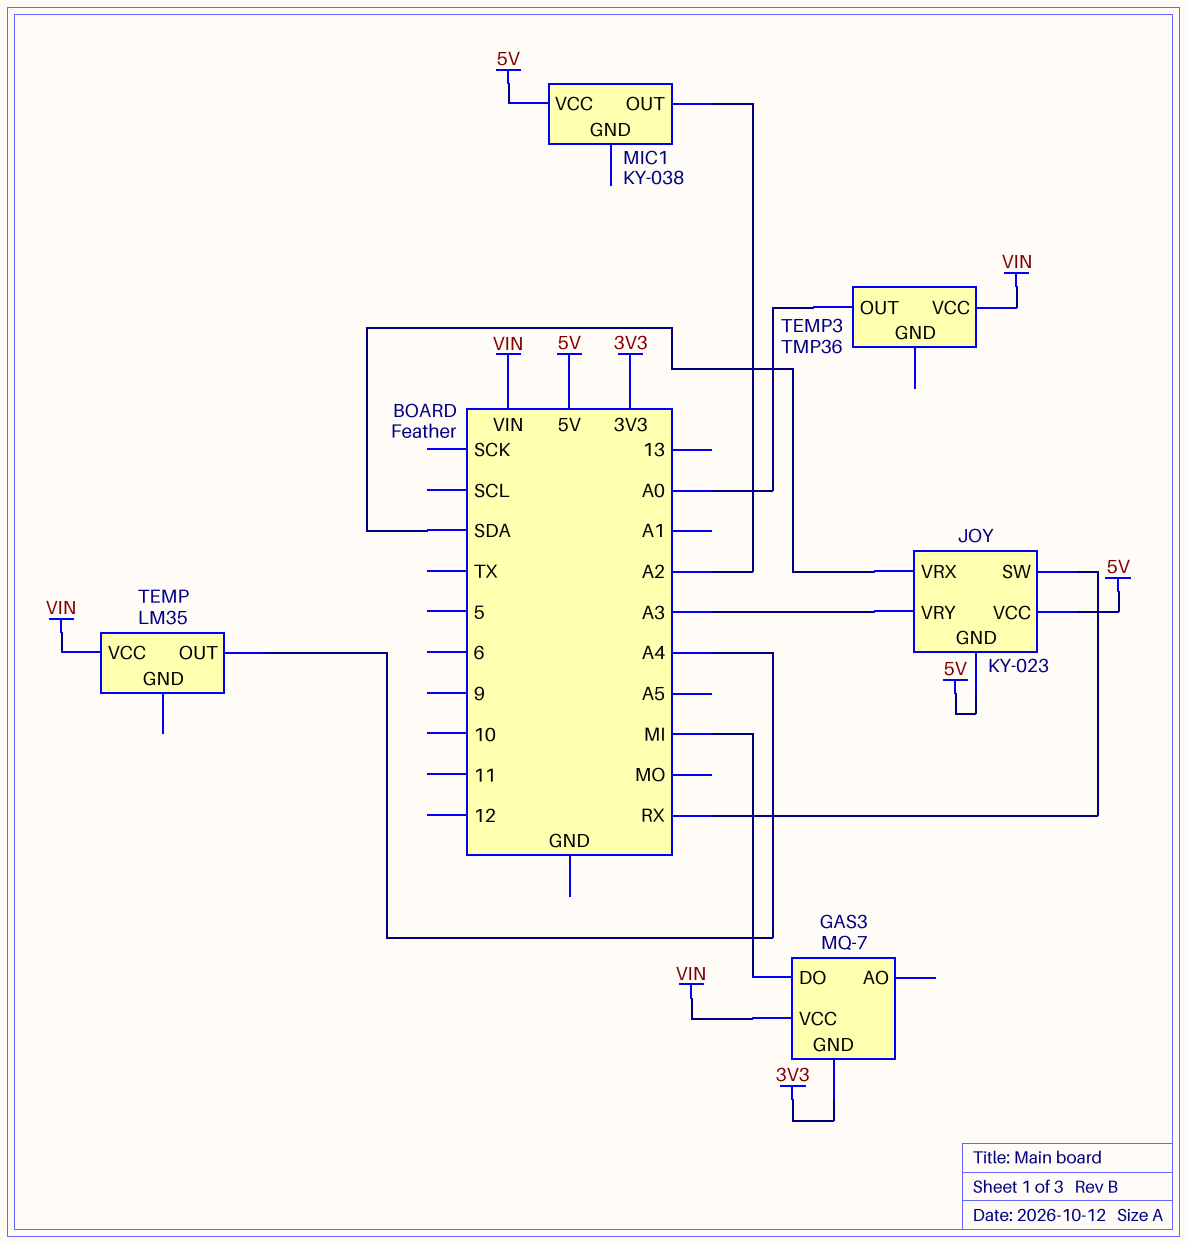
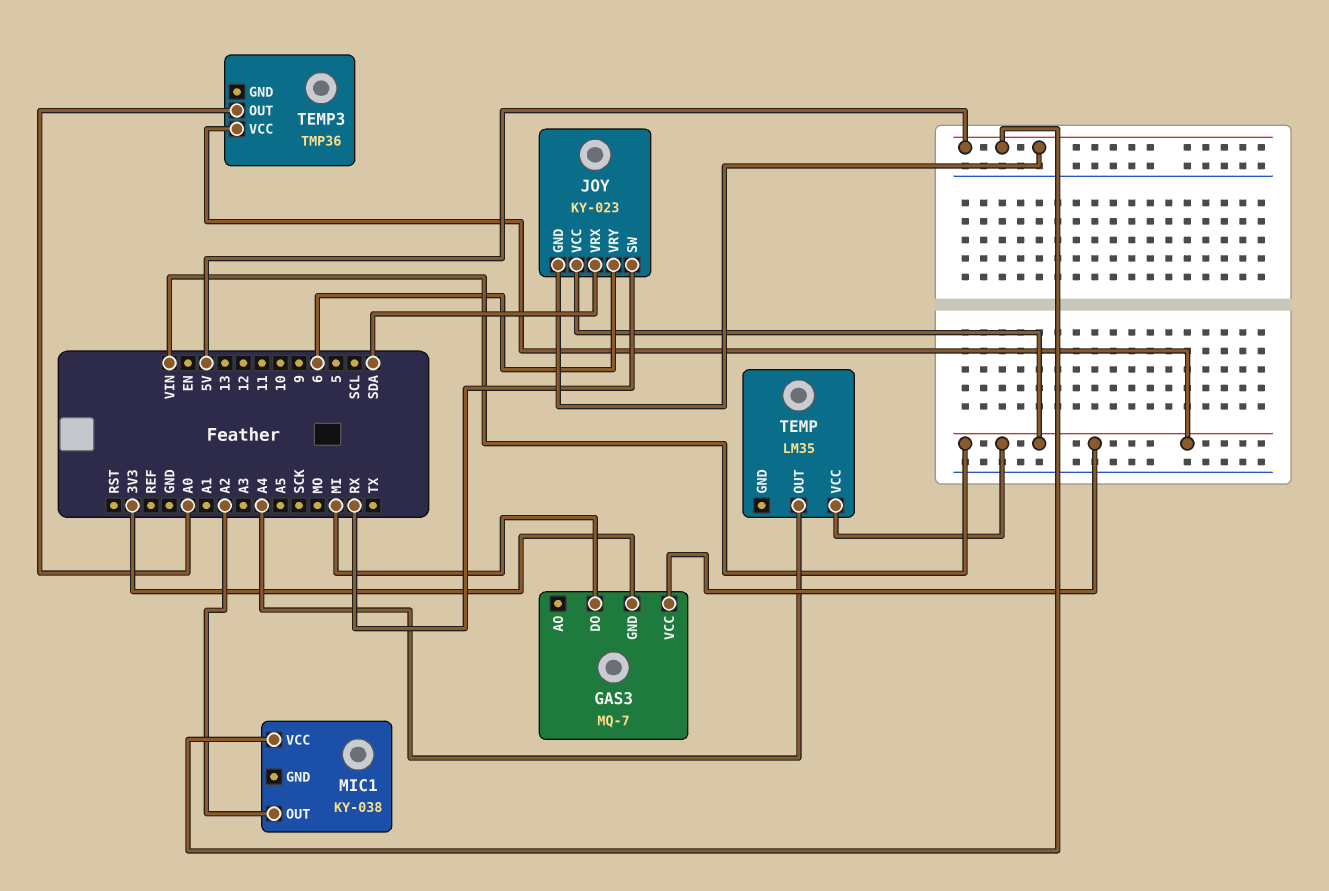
JOY pin VCC: 5V -> VIN
JOY pin VRY: A3 -> 6

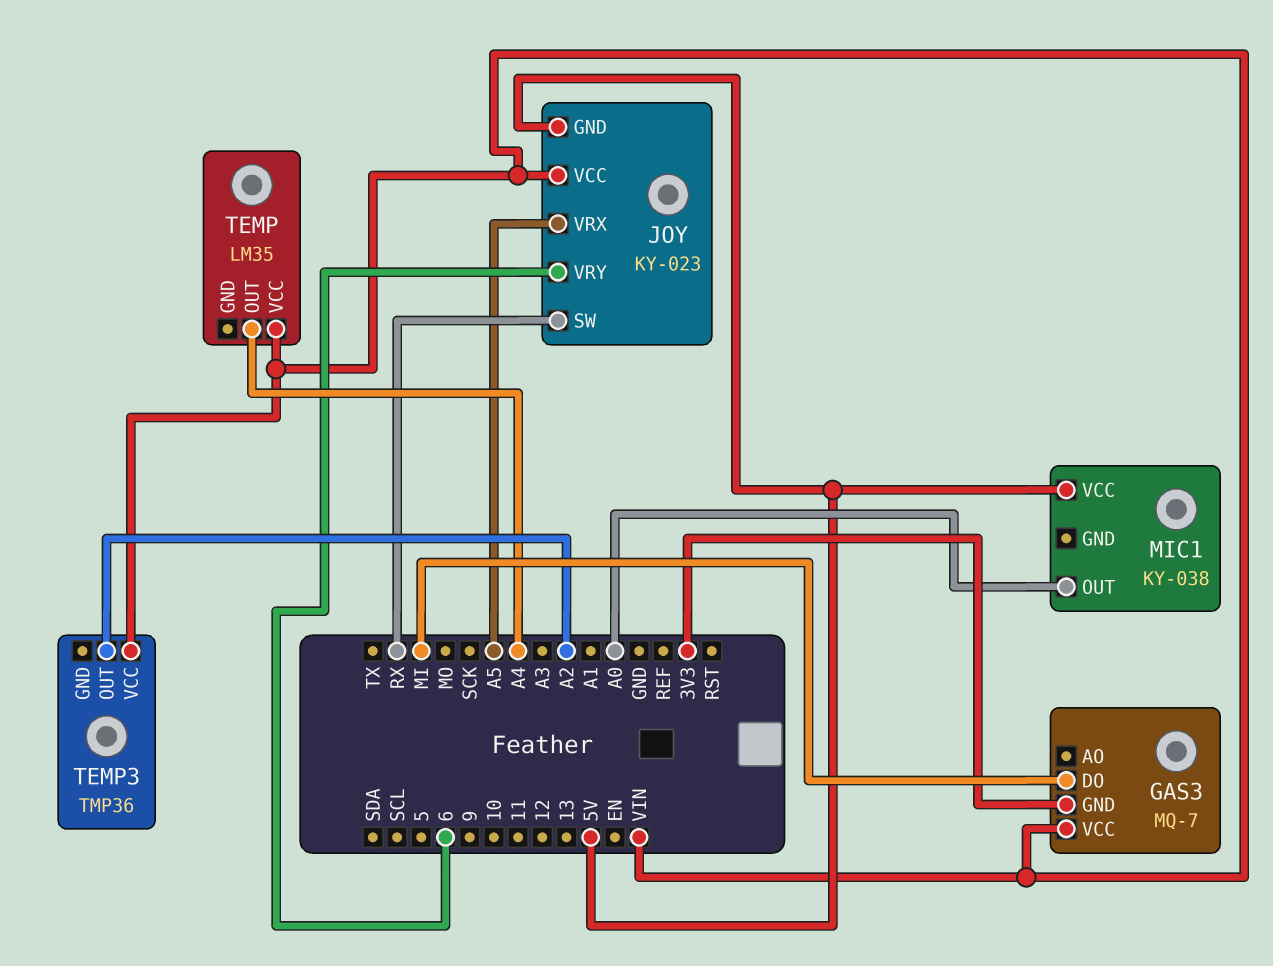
JOY pin VRX: SDA -> A5
MIC1 pin OUT: A2 -> A0
TEMP3 pin OUT: A0 -> A2

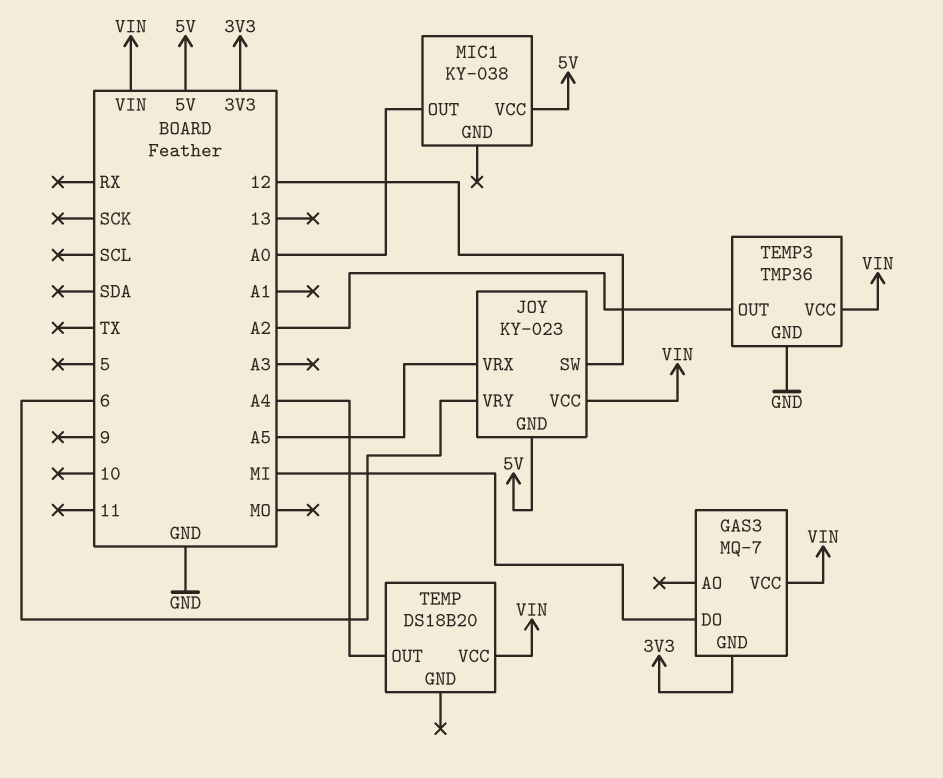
JOY pin SW: RX -> 12
TEMP: LM35 -> DS18B20
TEMP3 pin GND: none -> GND

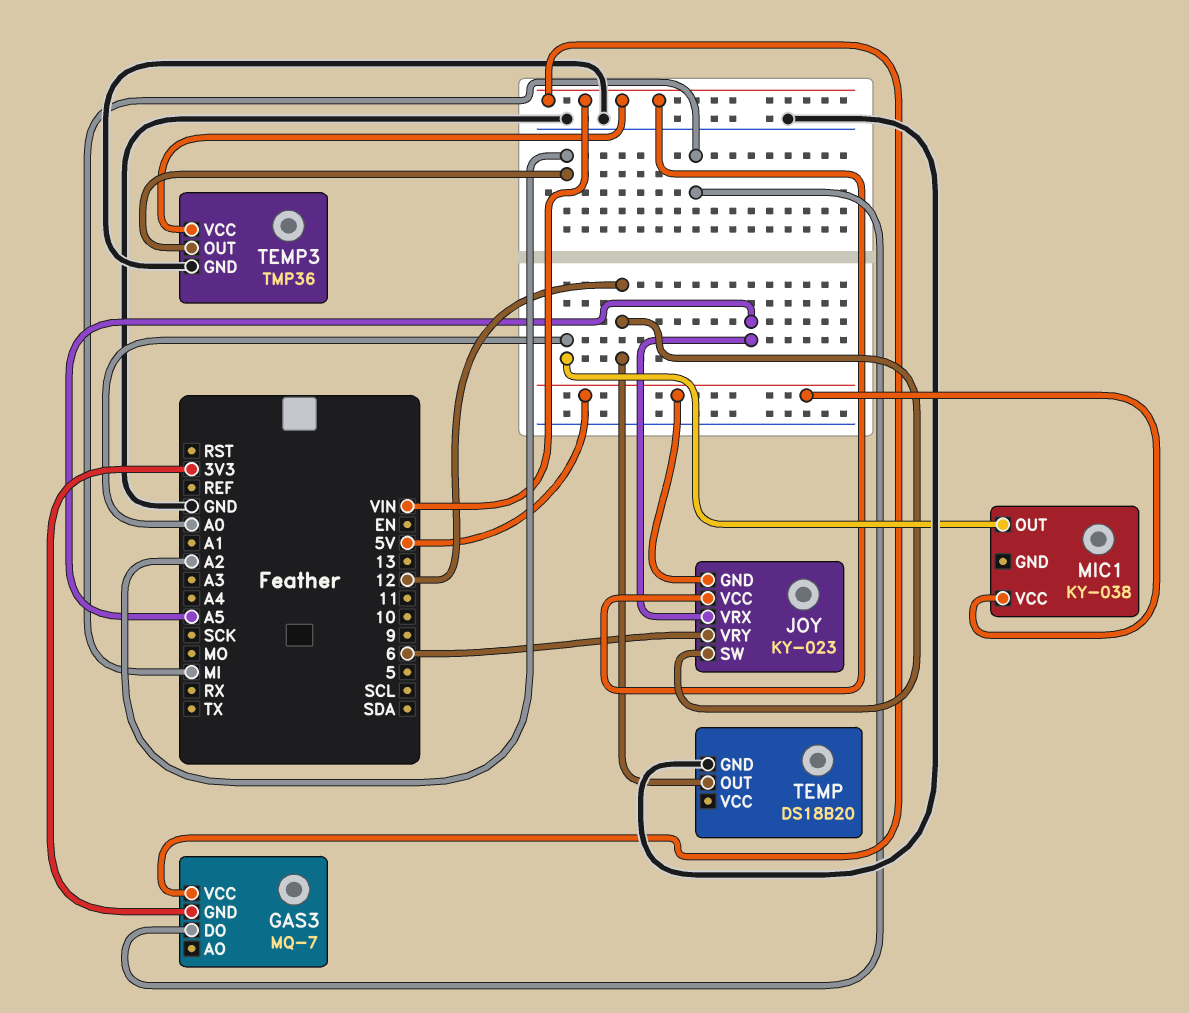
TEMP pin GND: none -> GND
TEMP pin OUT: A4 -> 12
TEMP pin VCC: VIN -> none

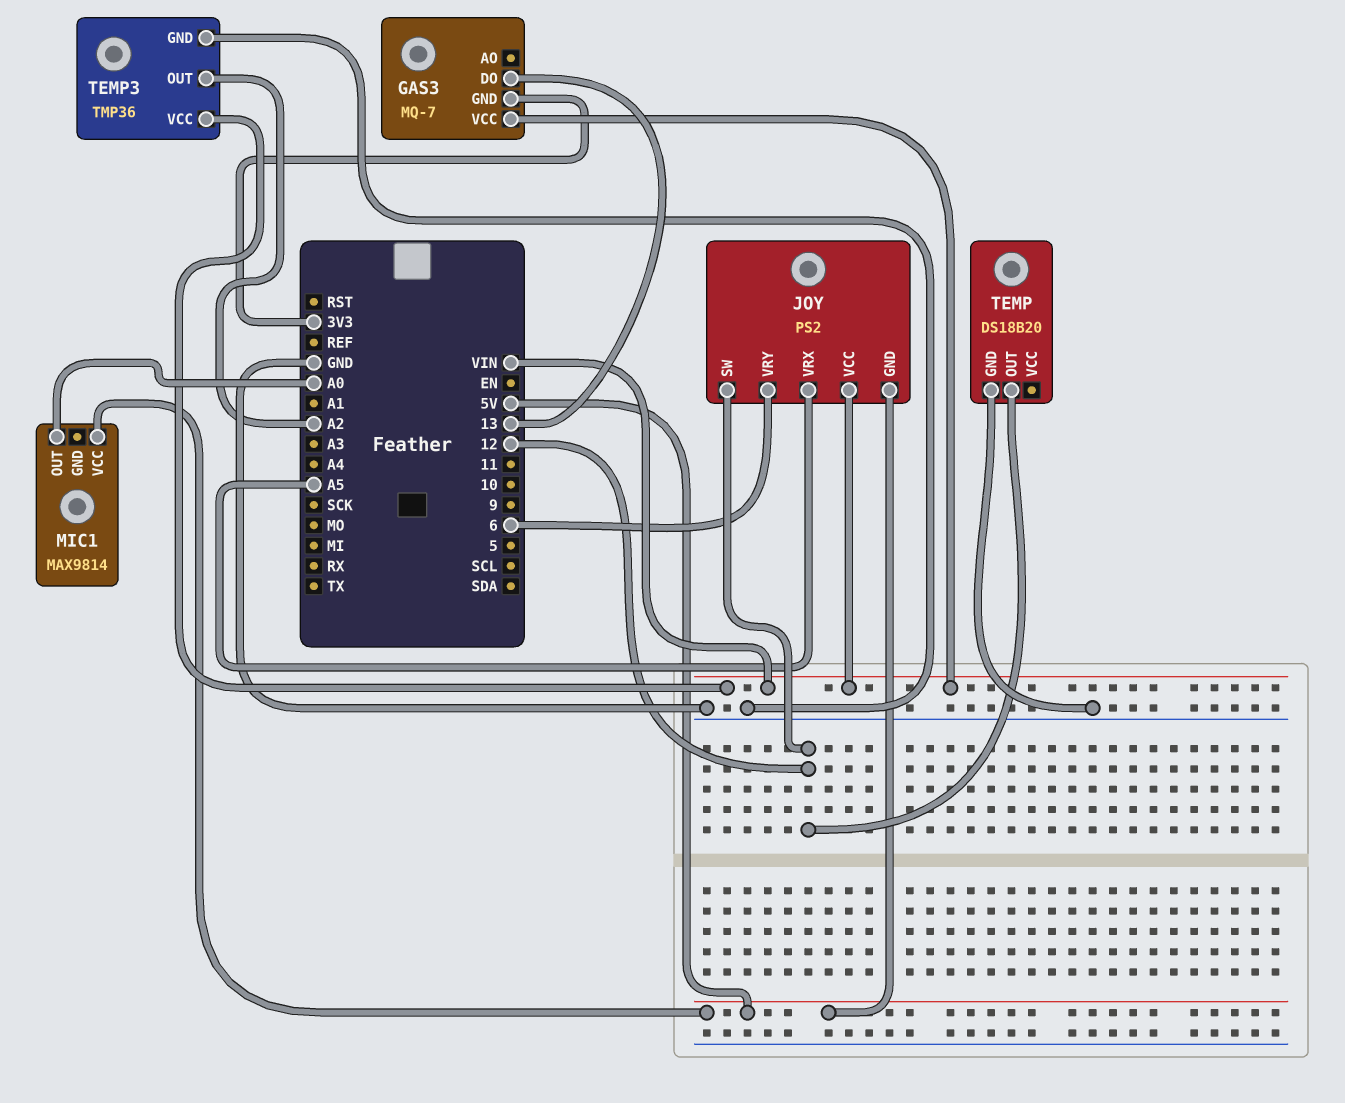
GAS3 pin DO: MI -> 13
JOY: KY-023 -> PS2
MIC1: KY-038 -> MAX9814

